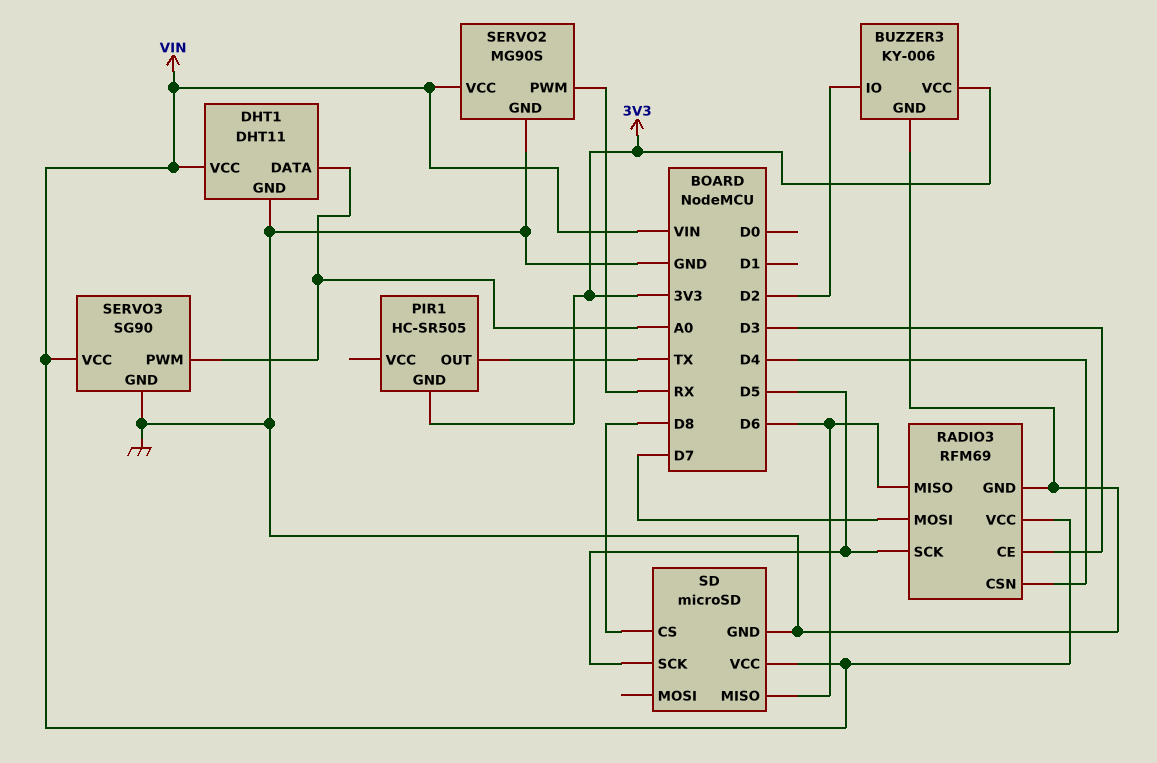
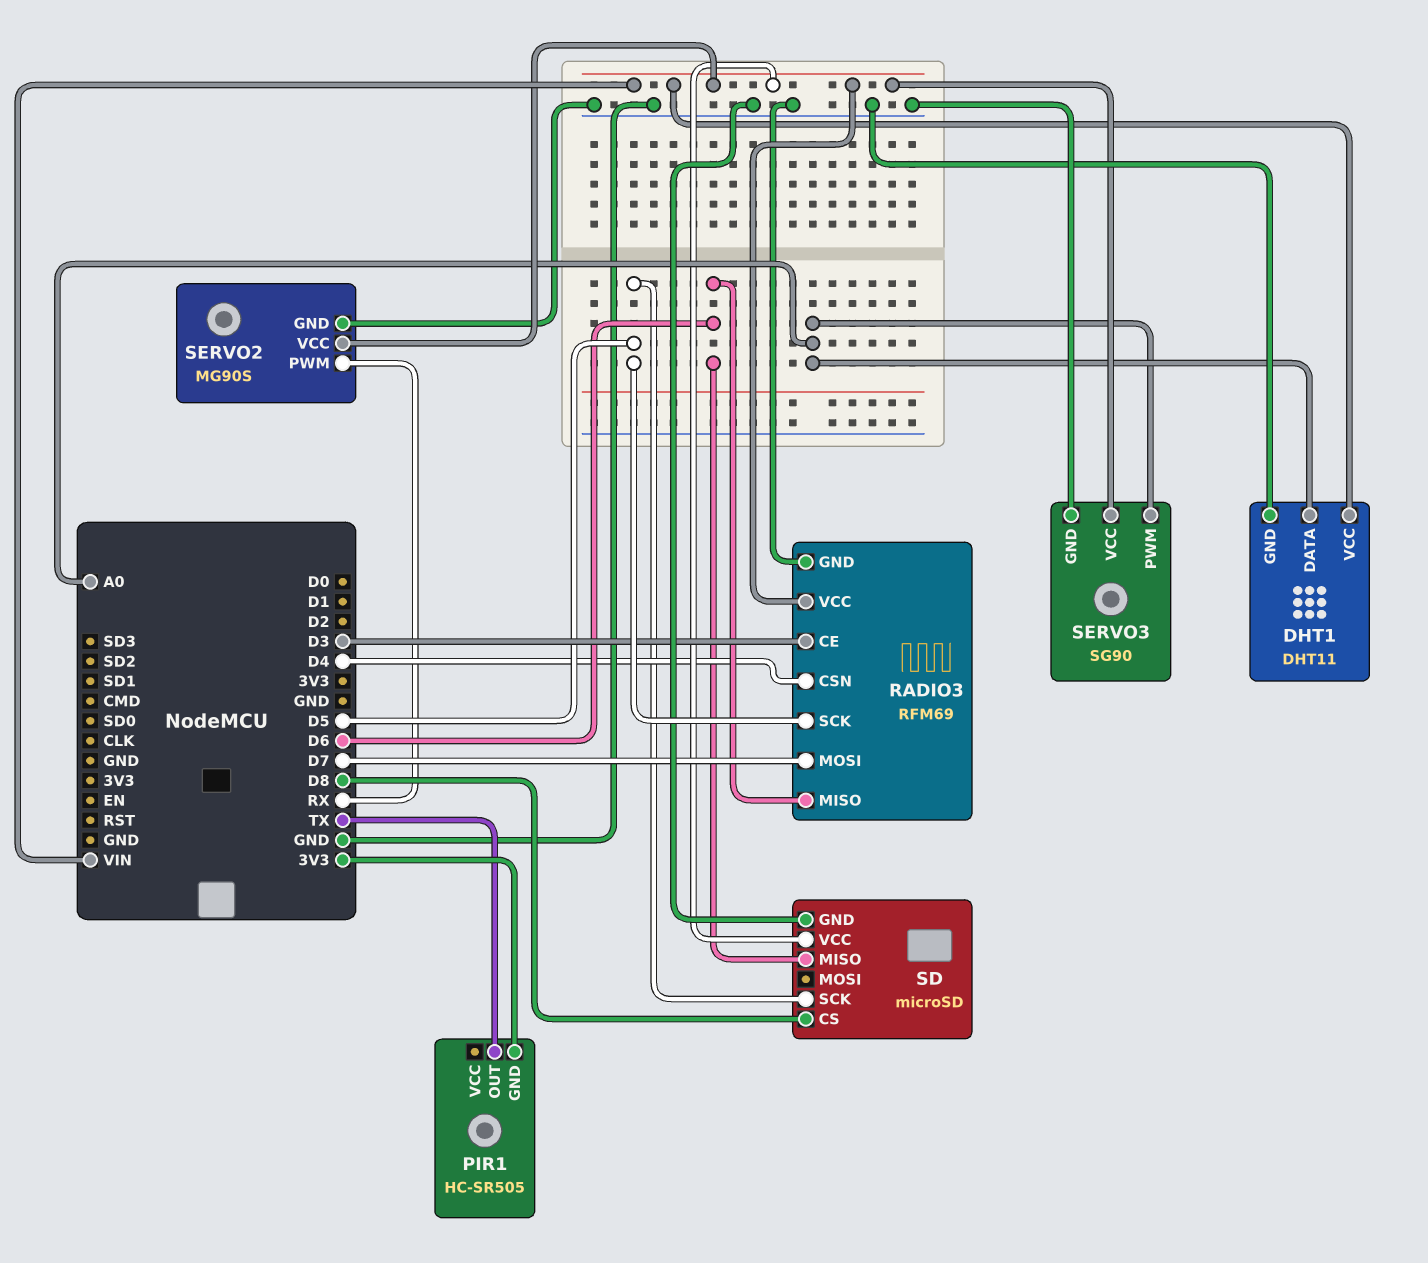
BUZZER3: KY-006 -> none
BUZZER3 pin GND: GND -> none
BUZZER3 pin IO: D2 -> none
BUZZER3 pin VCC: 3V3 -> none

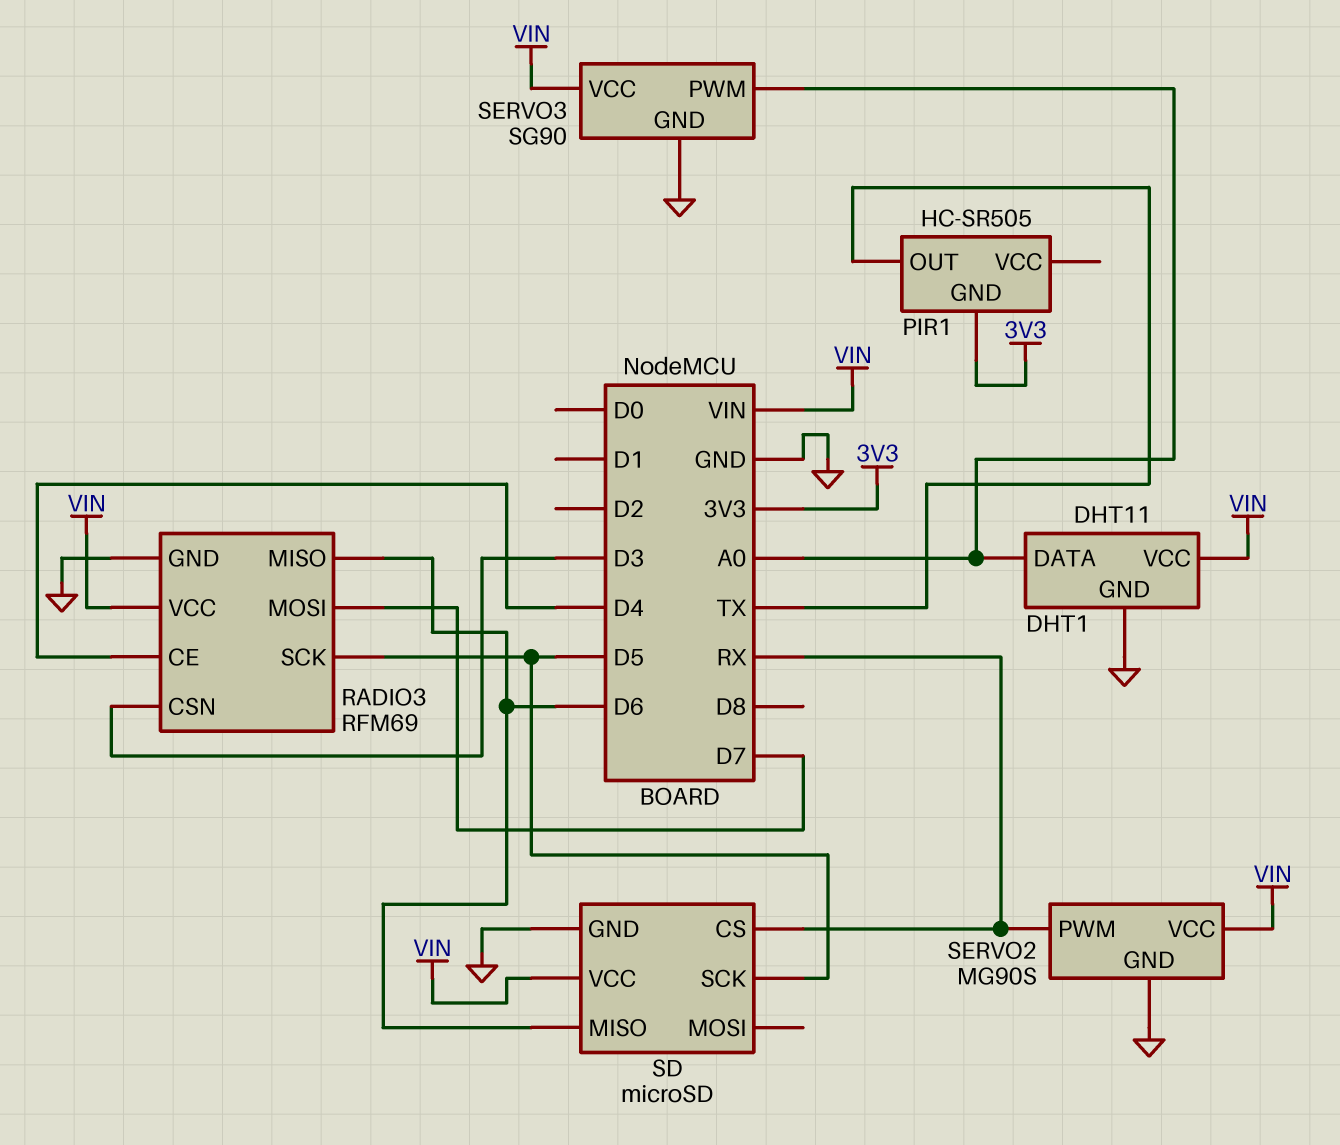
RADIO3 pin CE: D3 -> D4
RADIO3 pin CSN: D4 -> D3
SD pin CS: D8 -> RX

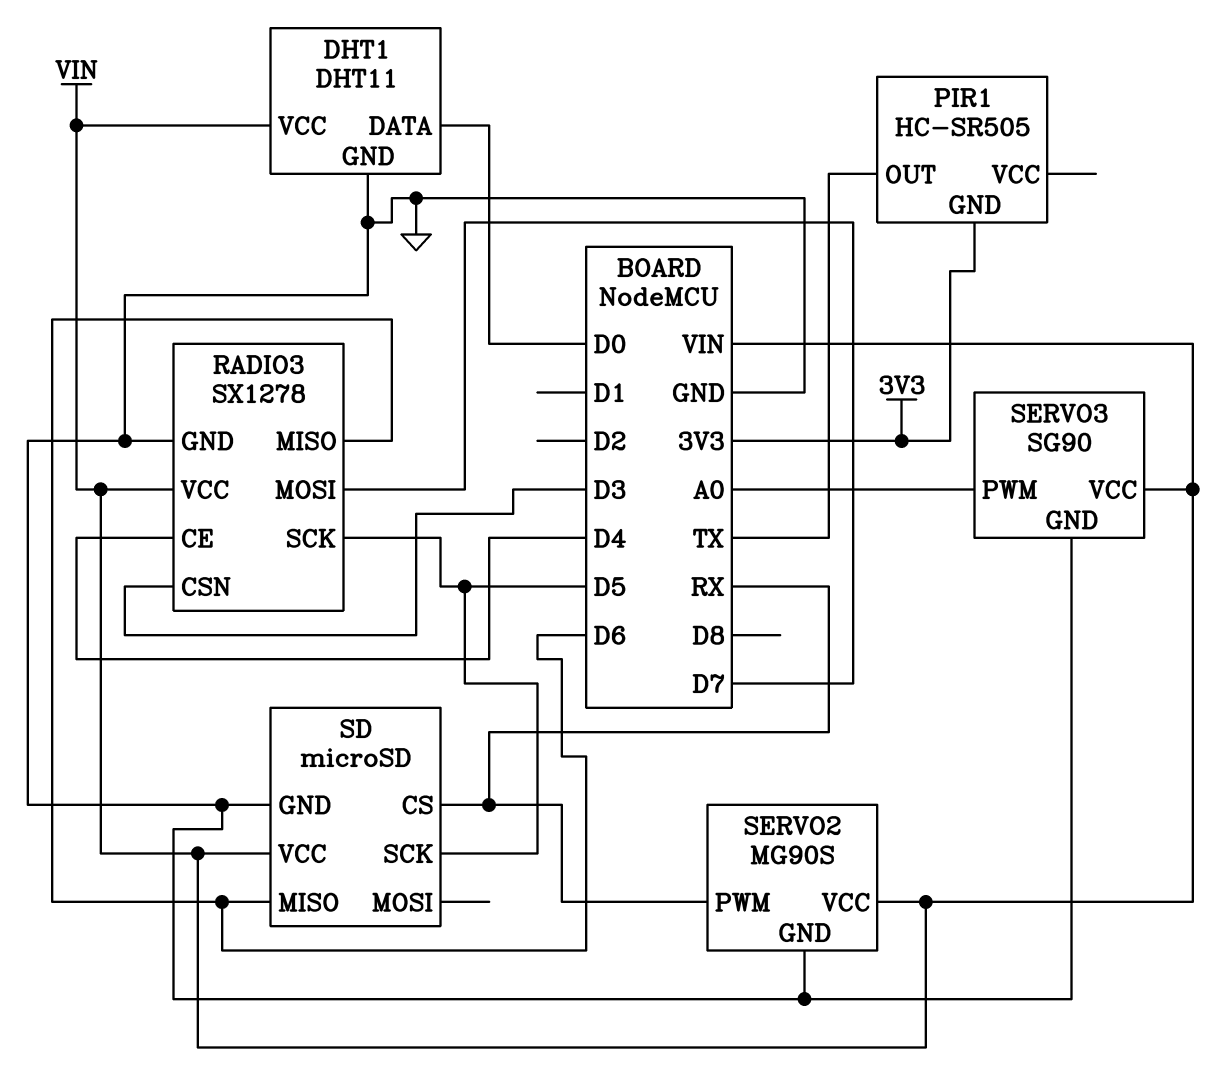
DHT1 pin DATA: A0 -> D0
RADIO3: RFM69 -> SX1278

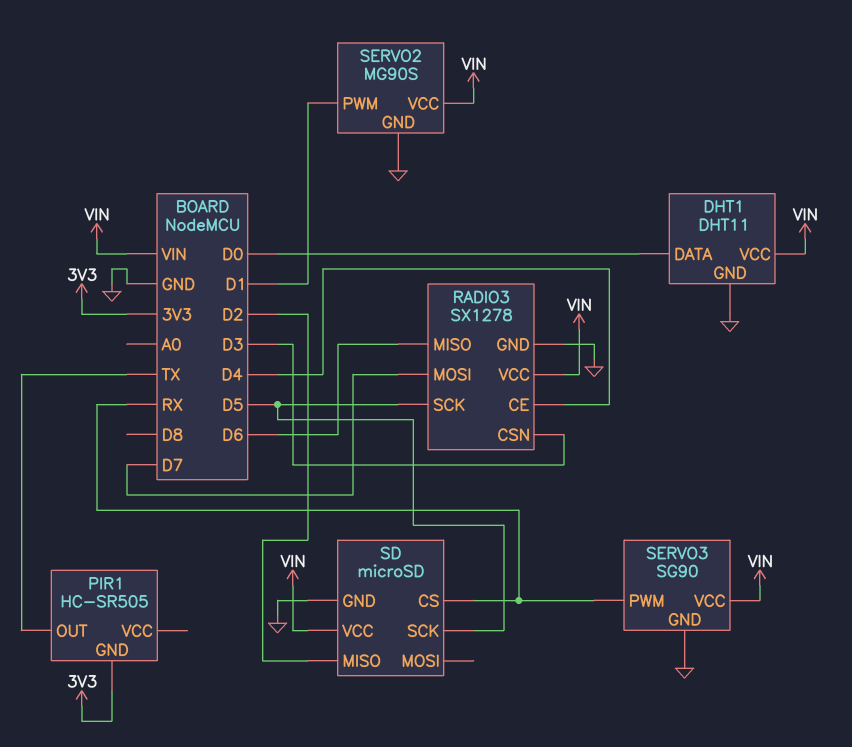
SD pin MISO: D6 -> D2
SERVO2 pin PWM: RX -> D1
SERVO3 pin PWM: A0 -> RX

